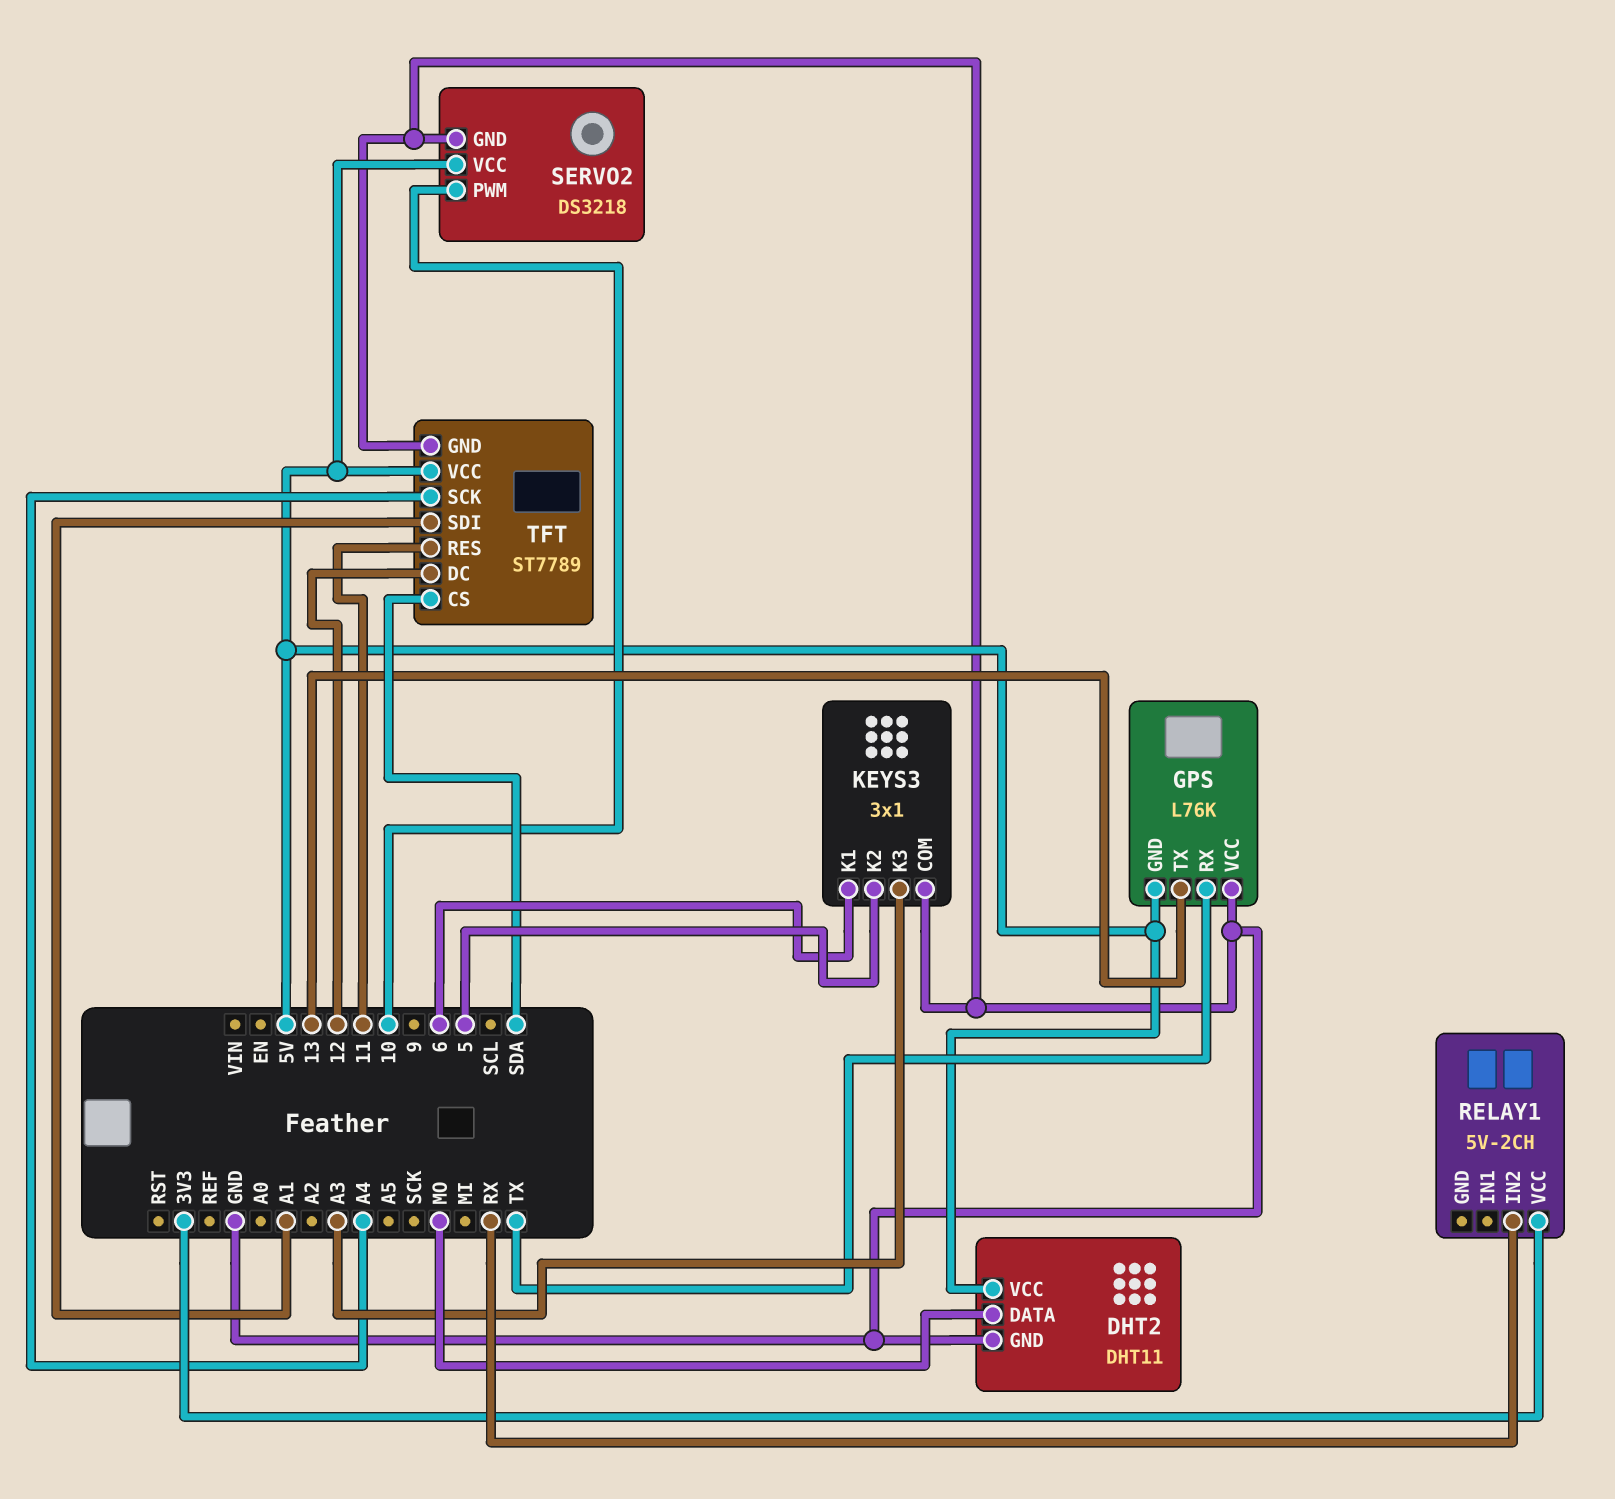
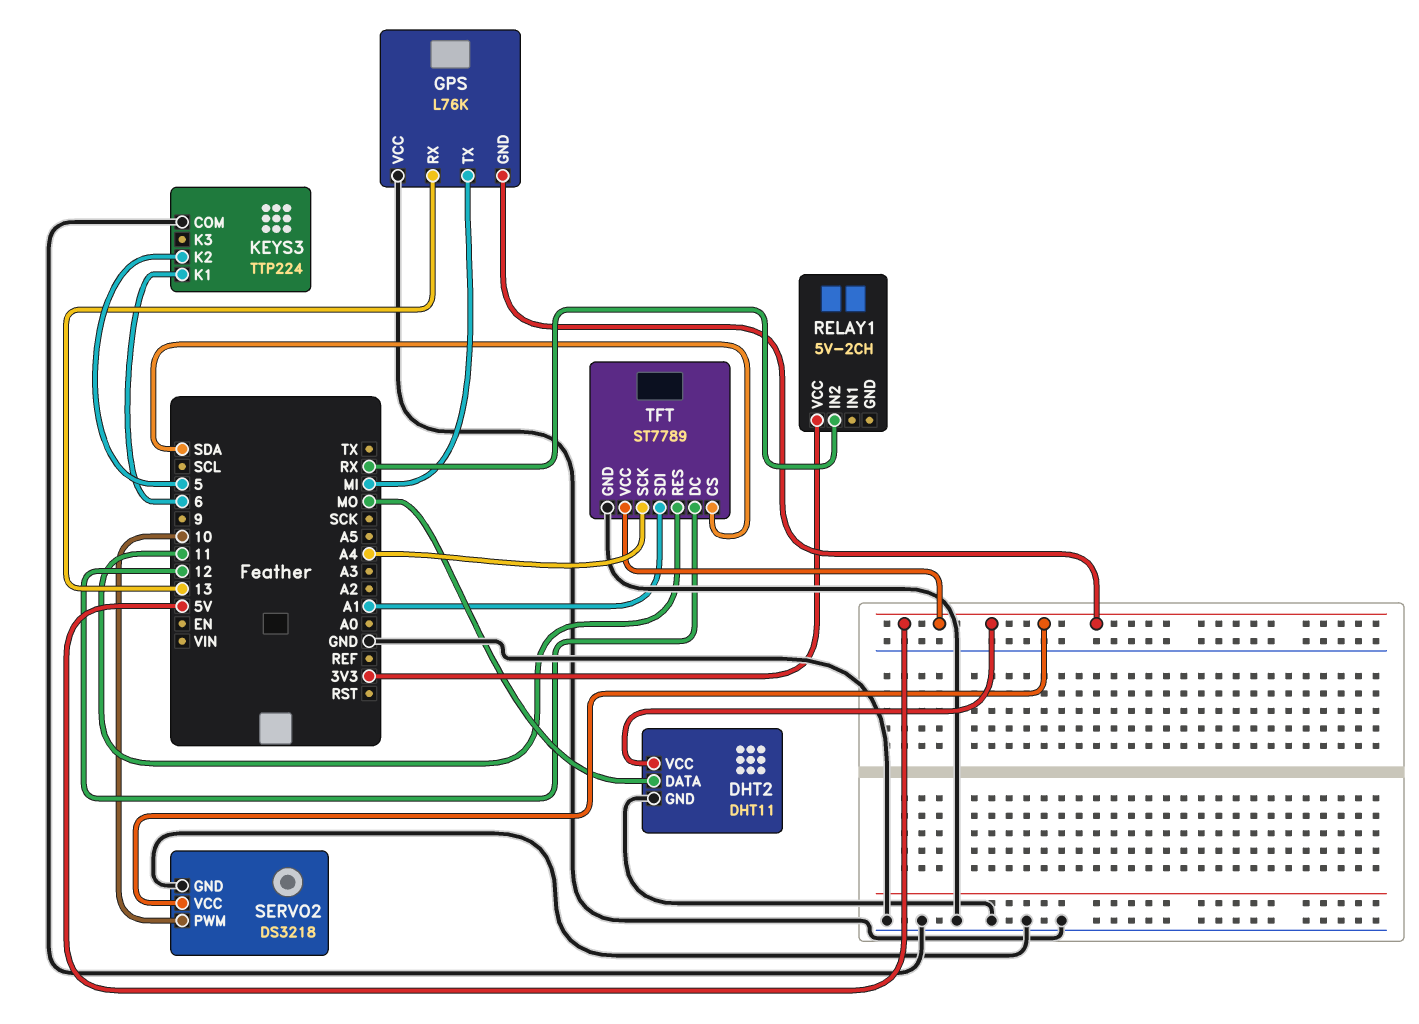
GPS pin RX: TX -> 13
GPS pin TX: 13 -> MI
KEYS3: 3x1 -> TTP224
KEYS3 pin K3: A3 -> none

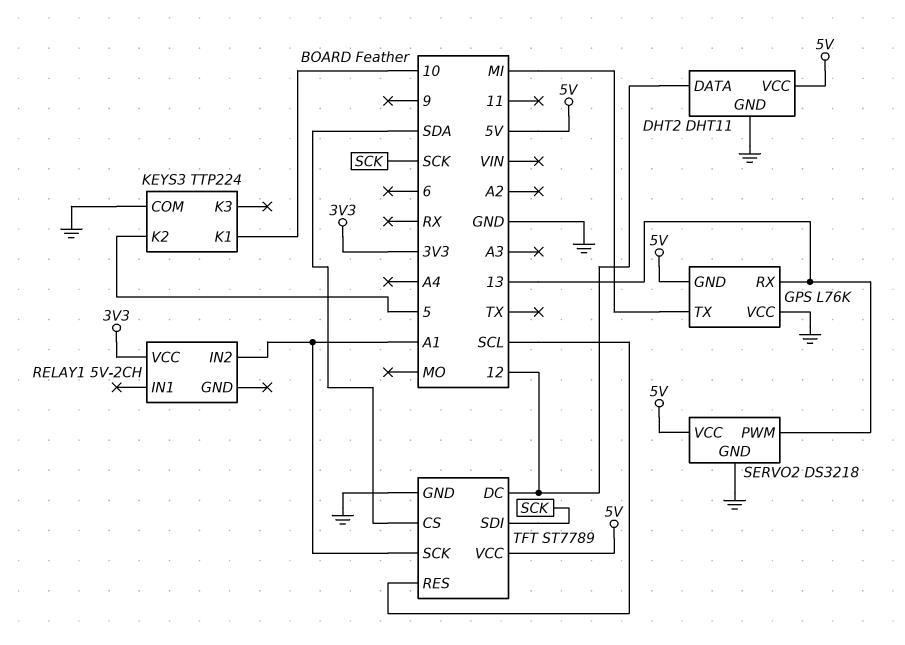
DHT2 pin DATA: MO -> 12
KEYS3 pin K1: 6 -> 10
RELAY1 pin IN2: RX -> A1
SERVO2 pin PWM: 10 -> 13
TFT pin RES: 11 -> SCL
TFT pin SCK: A4 -> A1
TFT pin SDI: A1 -> SCK

